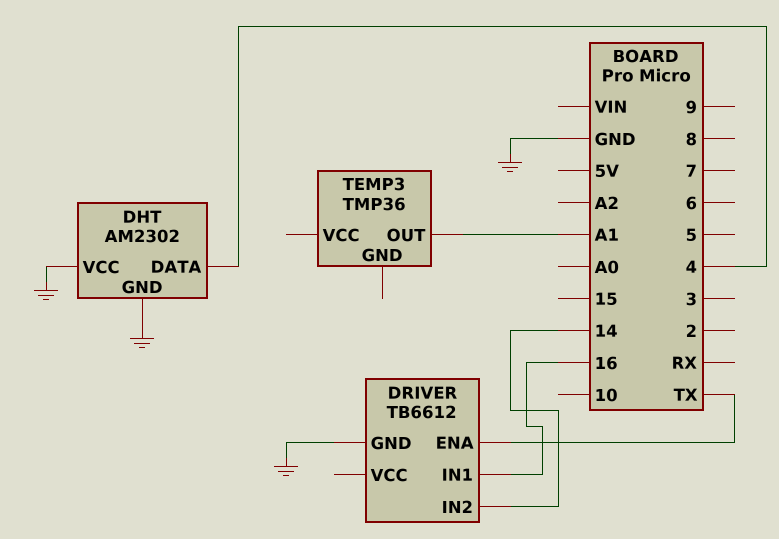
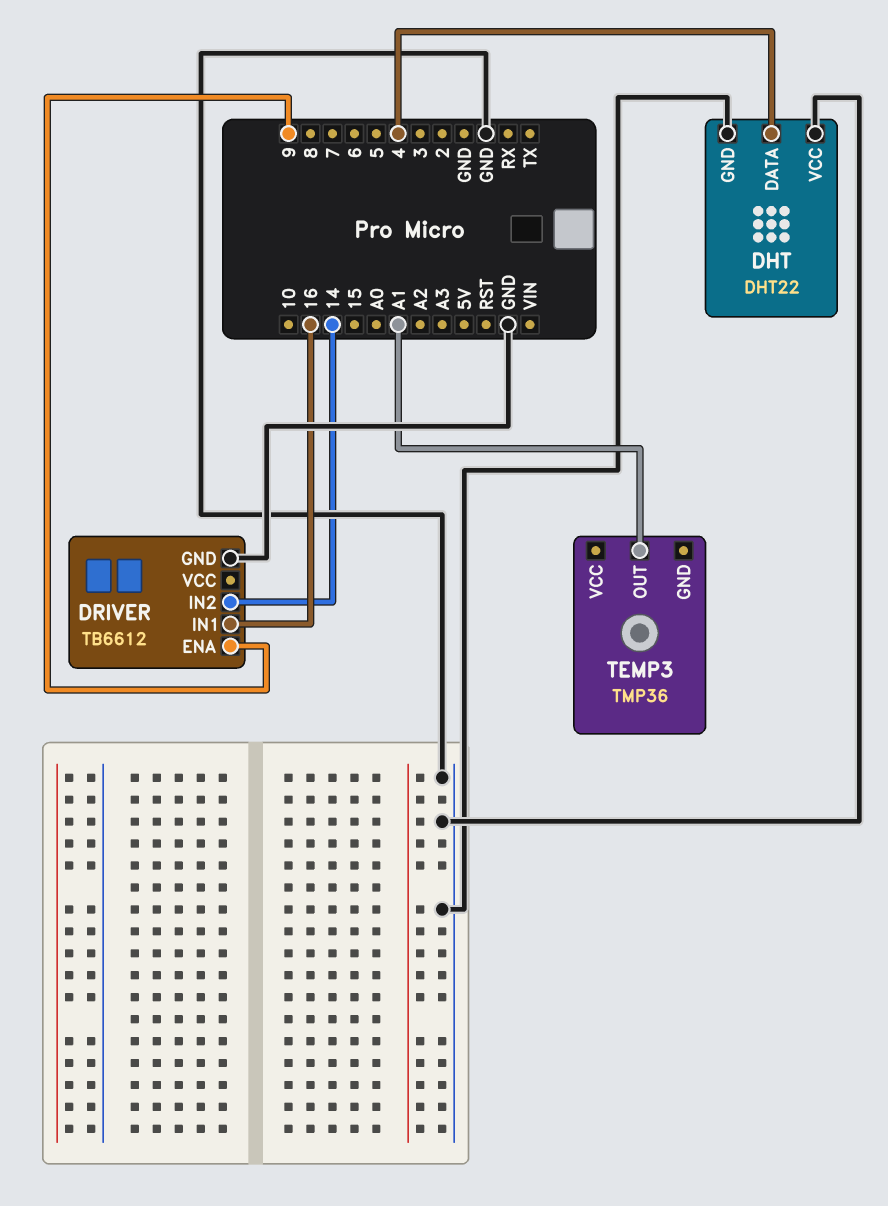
DHT: AM2302 -> DHT22
DRIVER pin ENA: TX -> 9

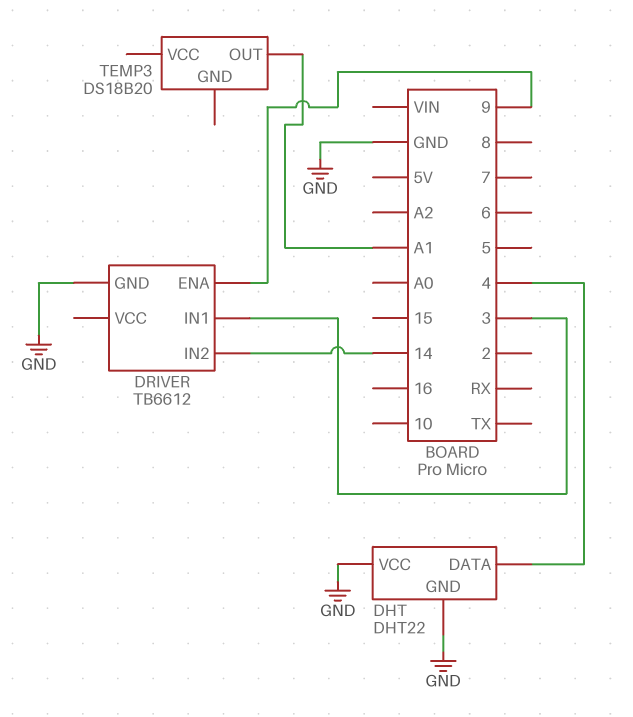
DRIVER pin IN1: 16 -> 3
TEMP3: TMP36 -> DS18B20

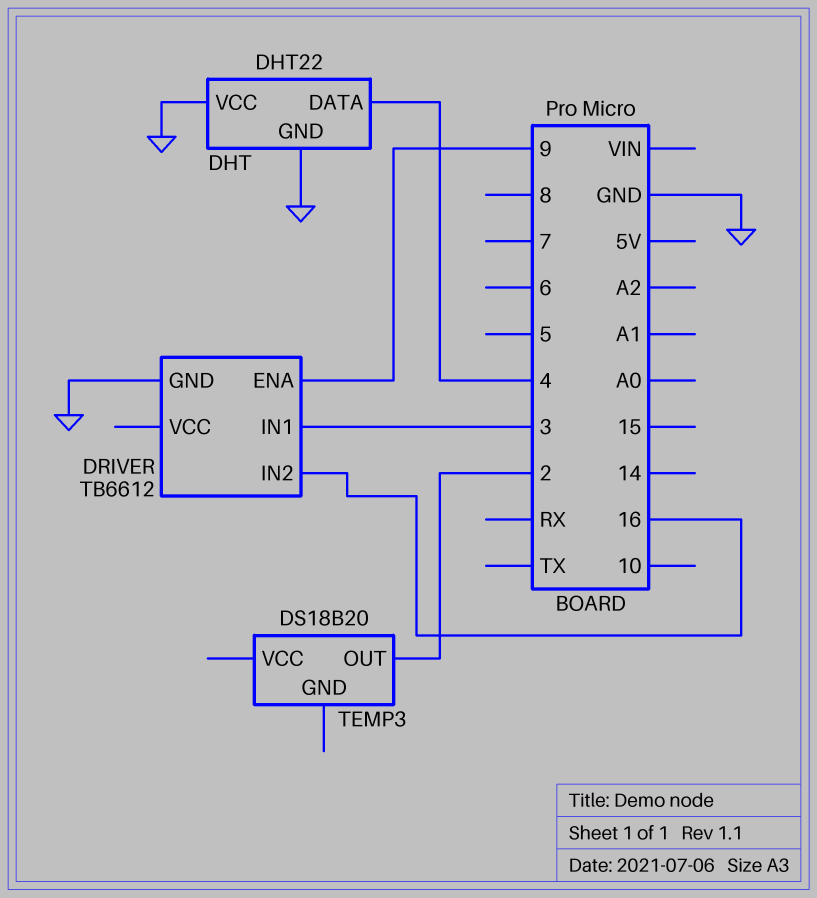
DRIVER pin IN2: 14 -> 16
TEMP3 pin OUT: A1 -> 2

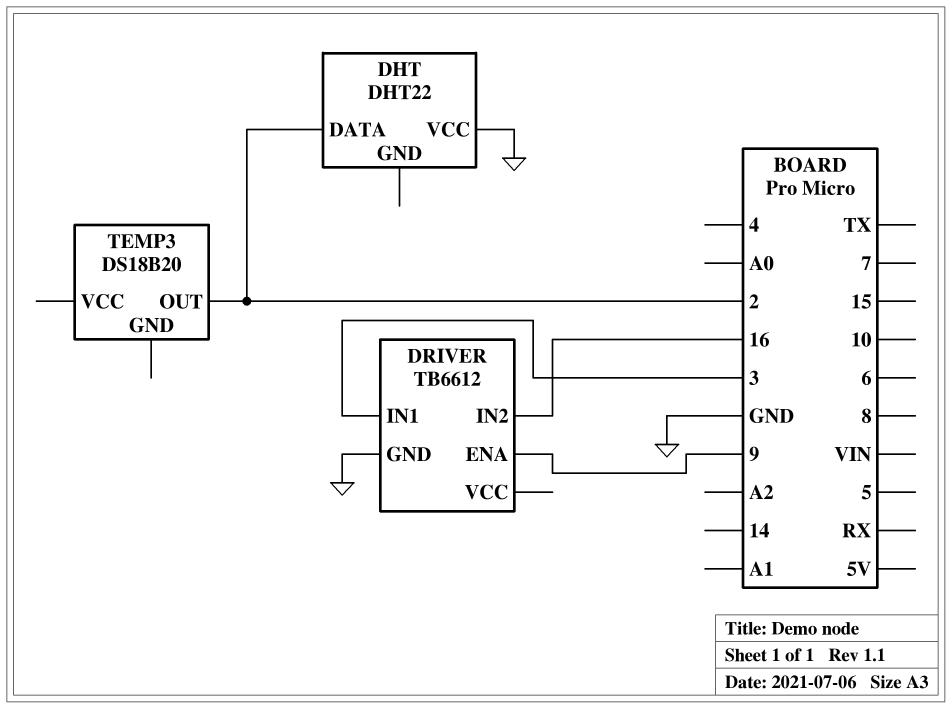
DHT pin DATA: 4 -> 2
DHT pin GND: GND -> none

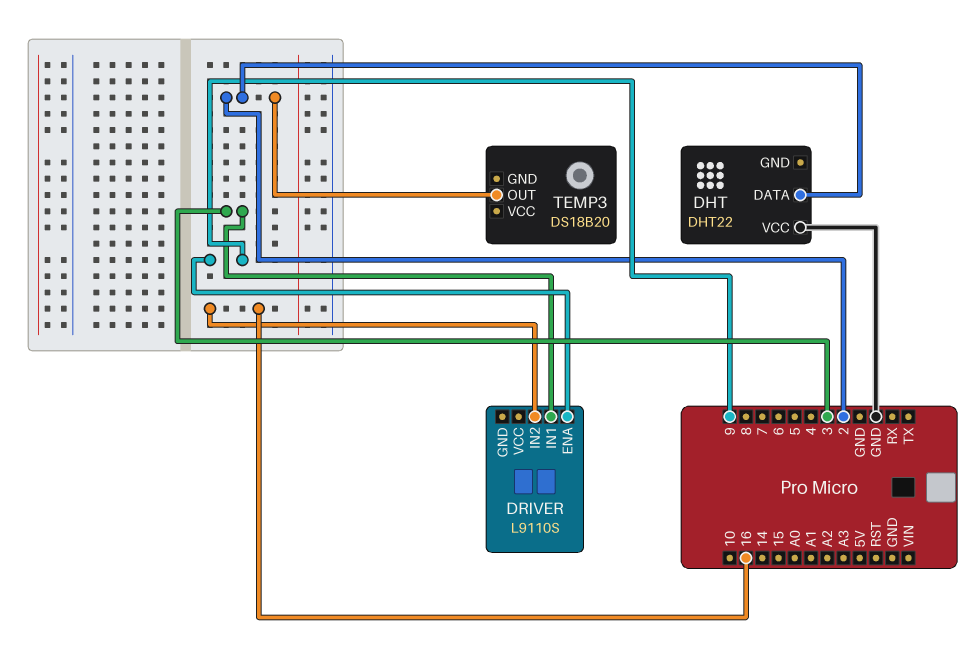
DRIVER: TB6612 -> L9110S
DRIVER pin GND: GND -> none

